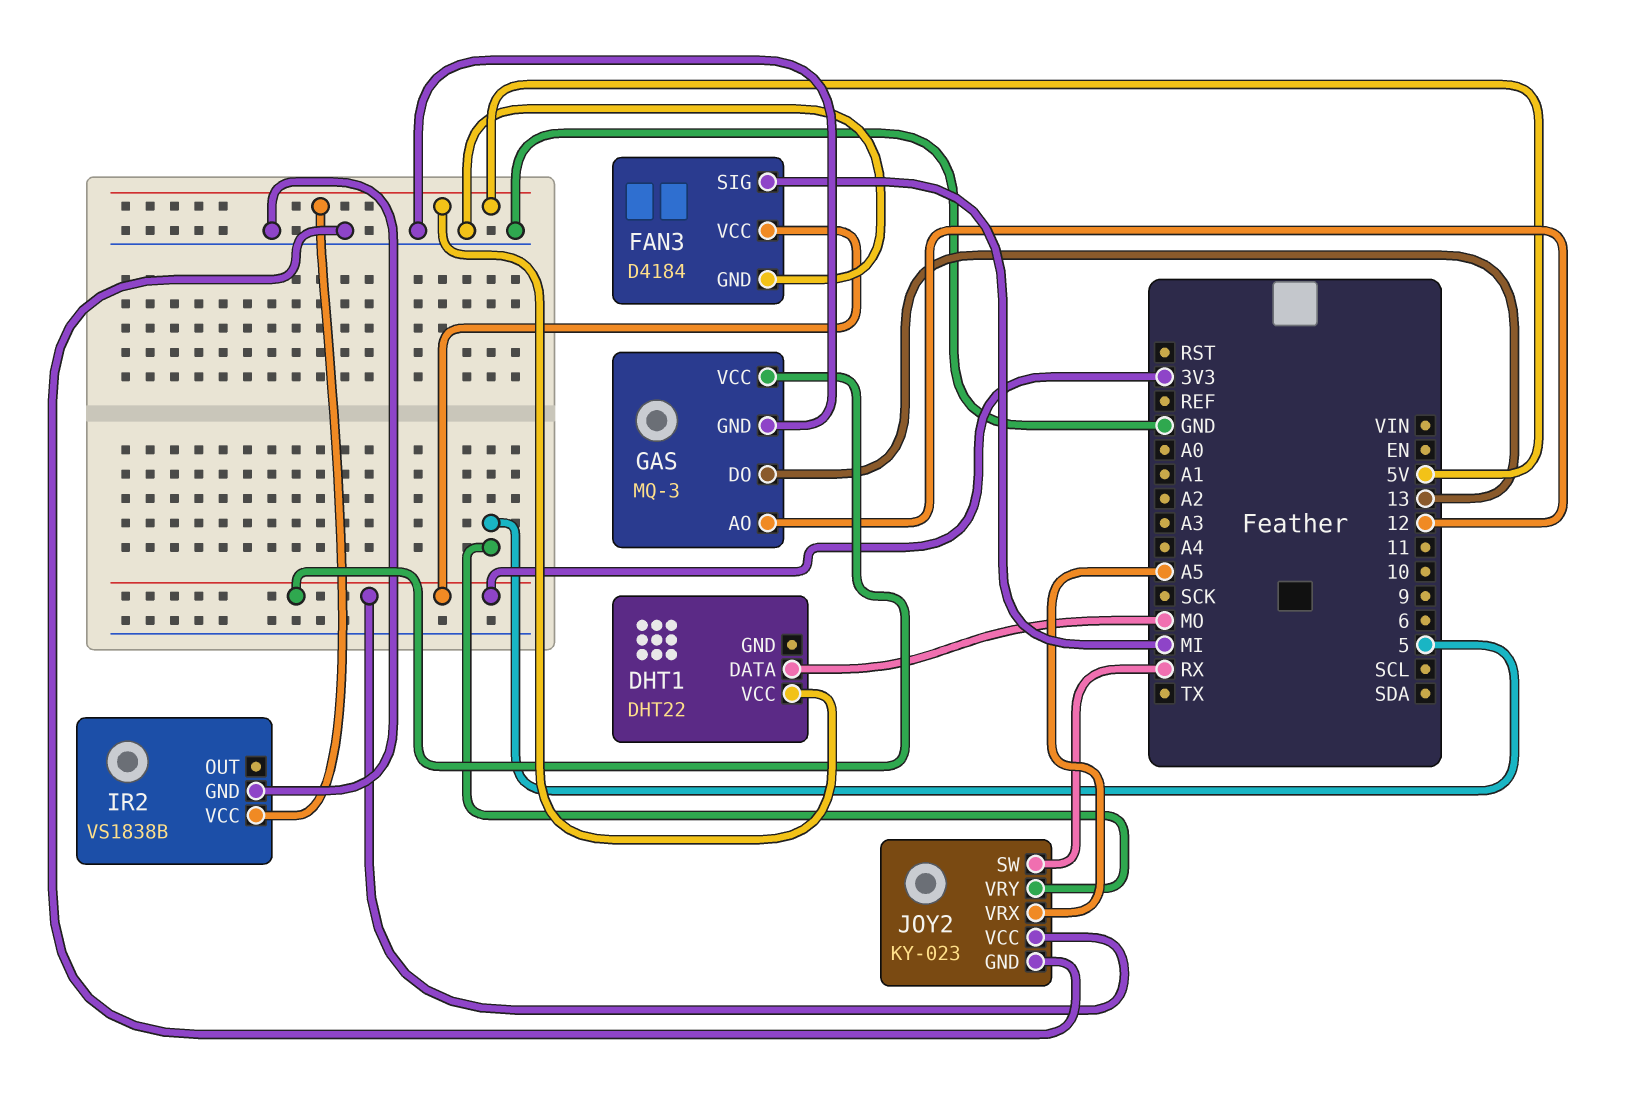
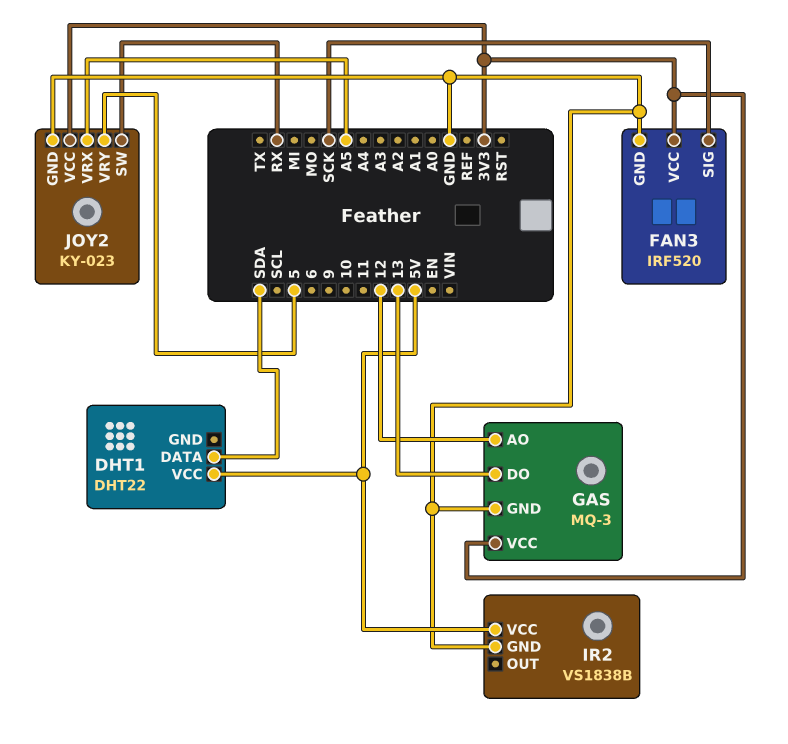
DHT1 pin DATA: MO -> SDA
FAN3: D4184 -> IRF520
FAN3 pin SIG: MI -> SCK

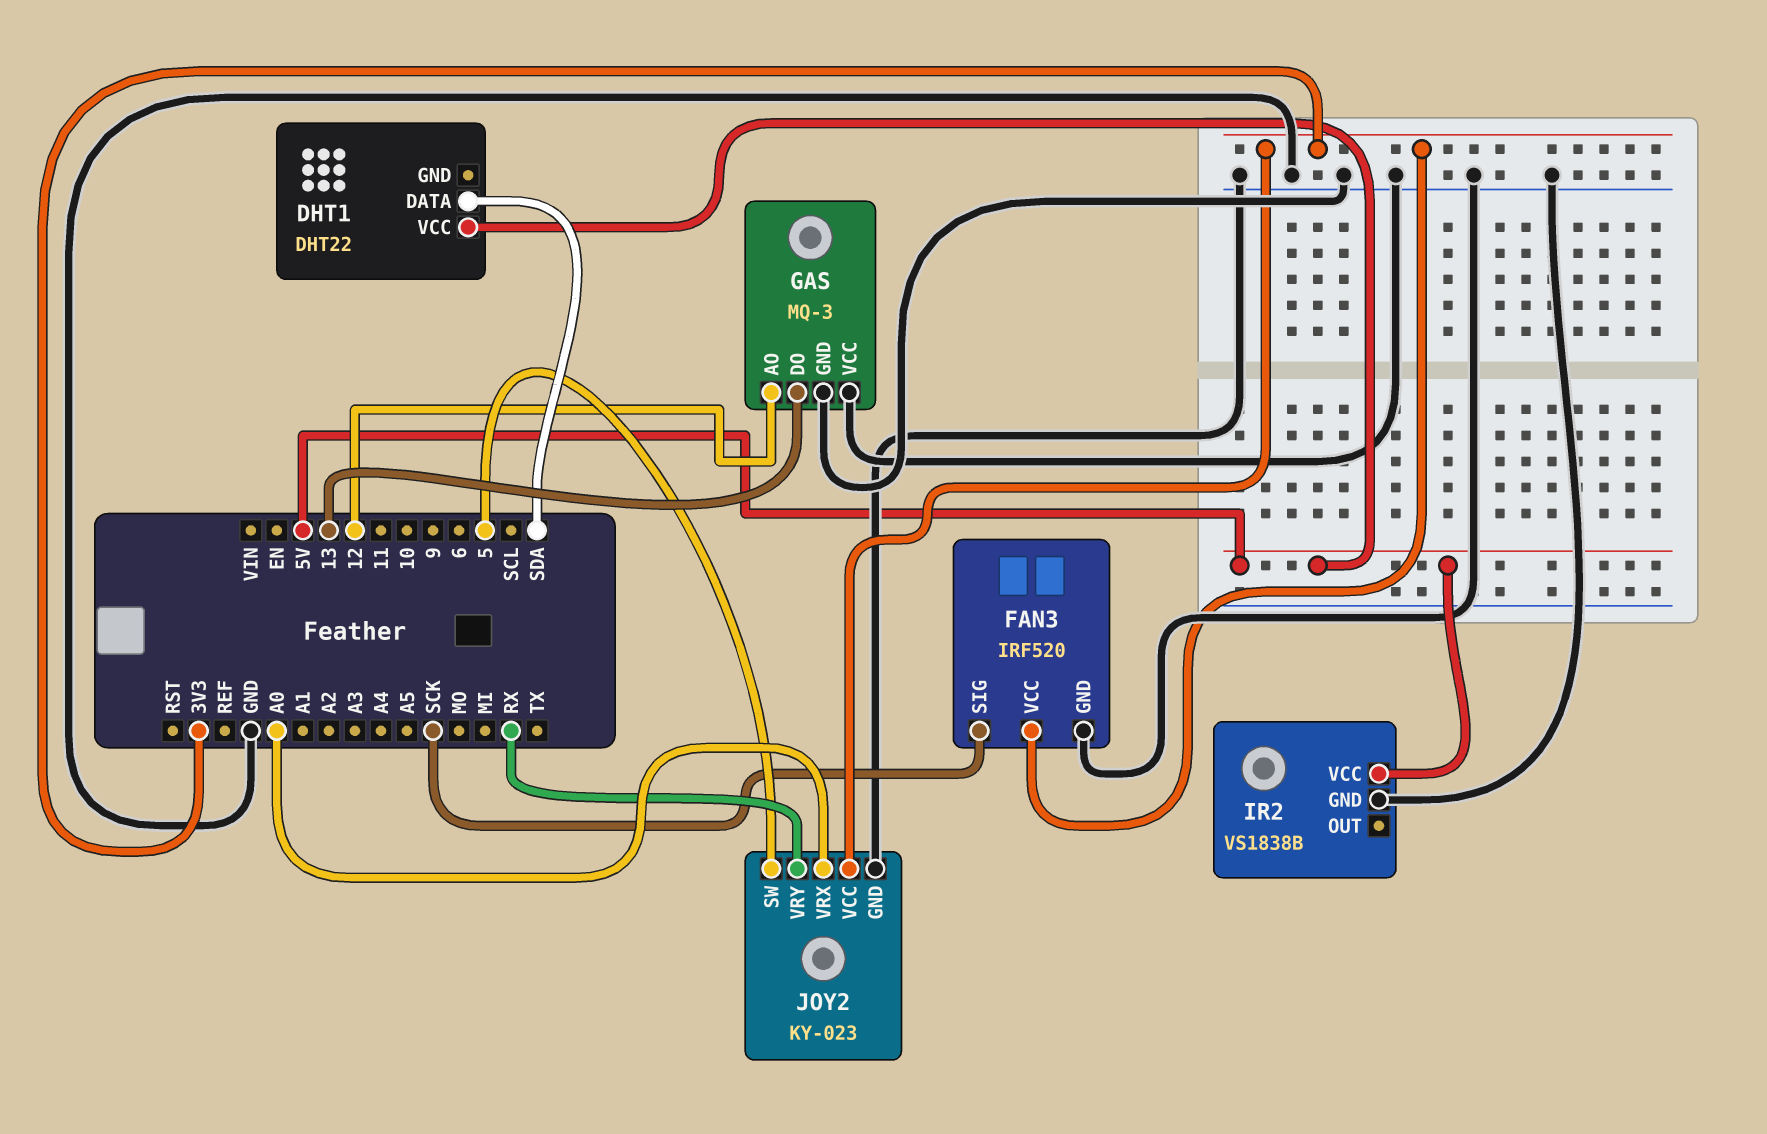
GAS pin VCC: 3V3 -> GND
JOY2 pin SW: RX -> 5
JOY2 pin VRX: A5 -> A0
JOY2 pin VRY: 5 -> RX

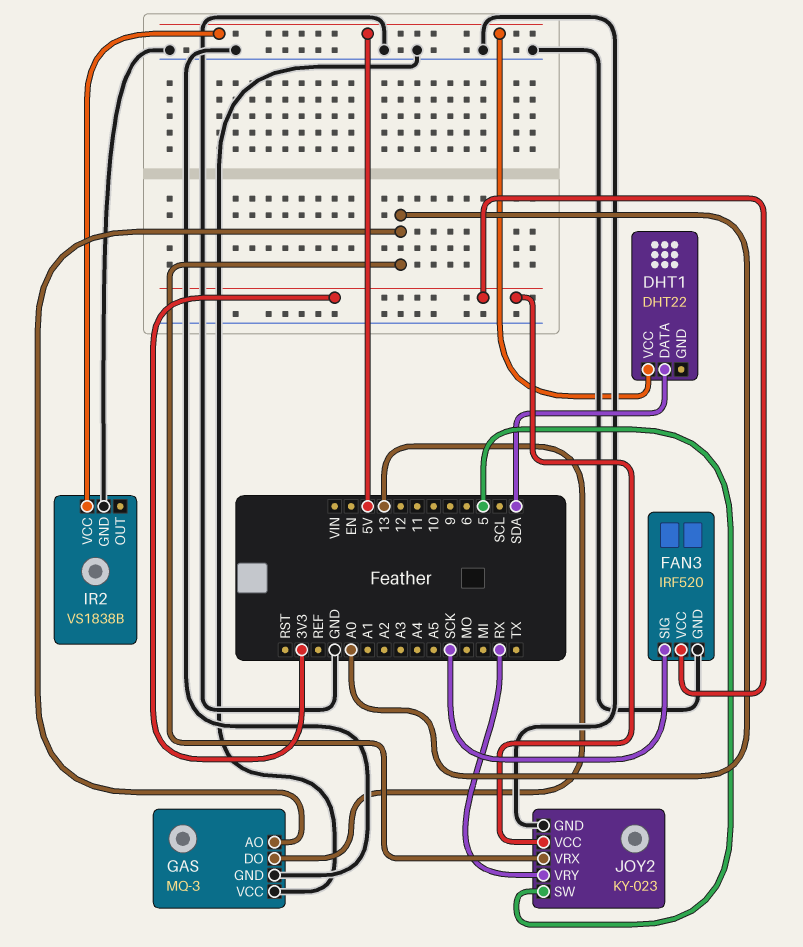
GAS pin AO: 12 -> A0

